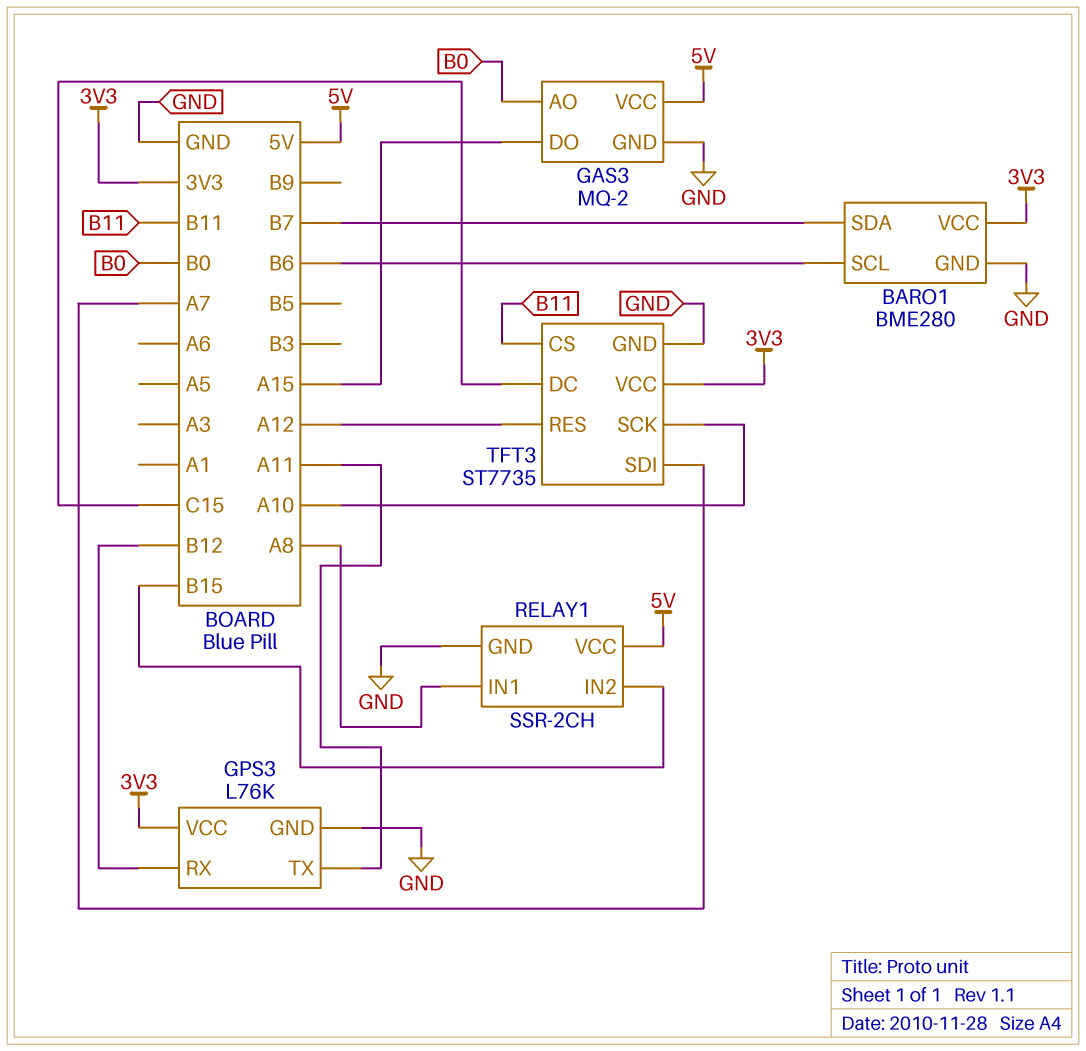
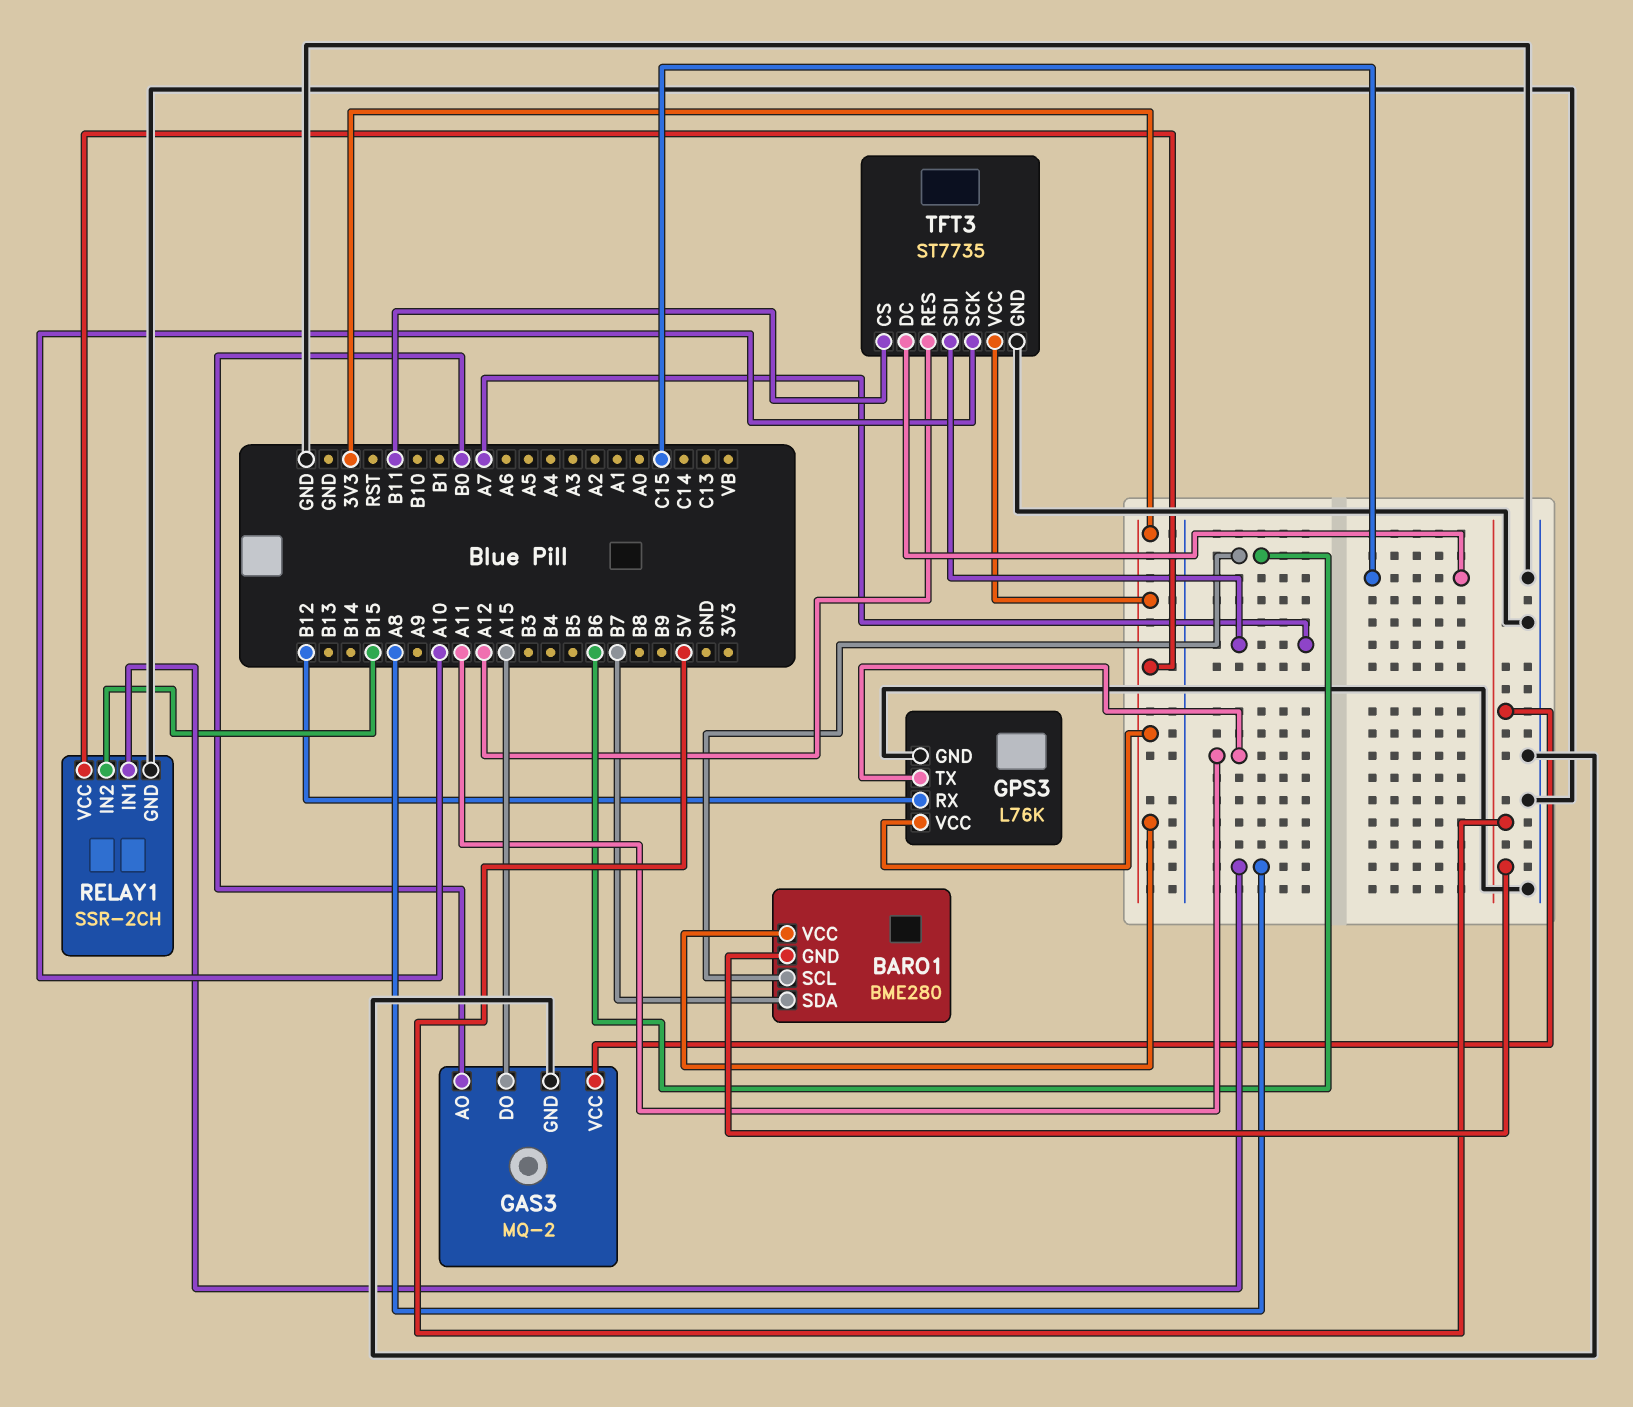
BARO1 pin GND: GND -> 5V
RELAY1 pin VCC: 5V -> 3V3

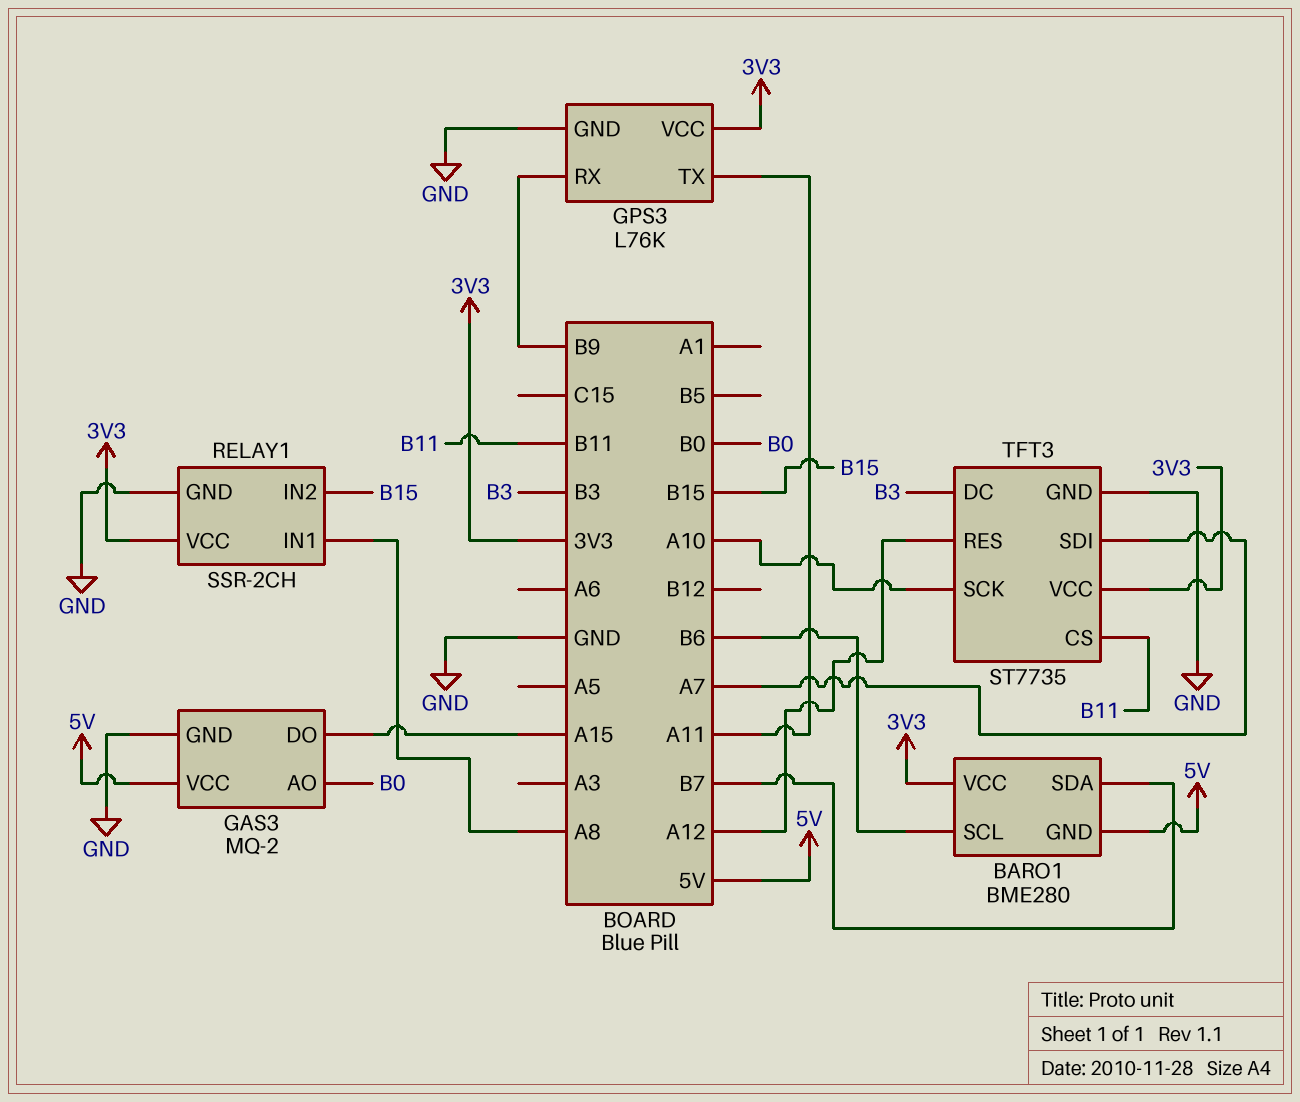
GPS3 pin RX: B12 -> B9
TFT3 pin DC: C15 -> B3

